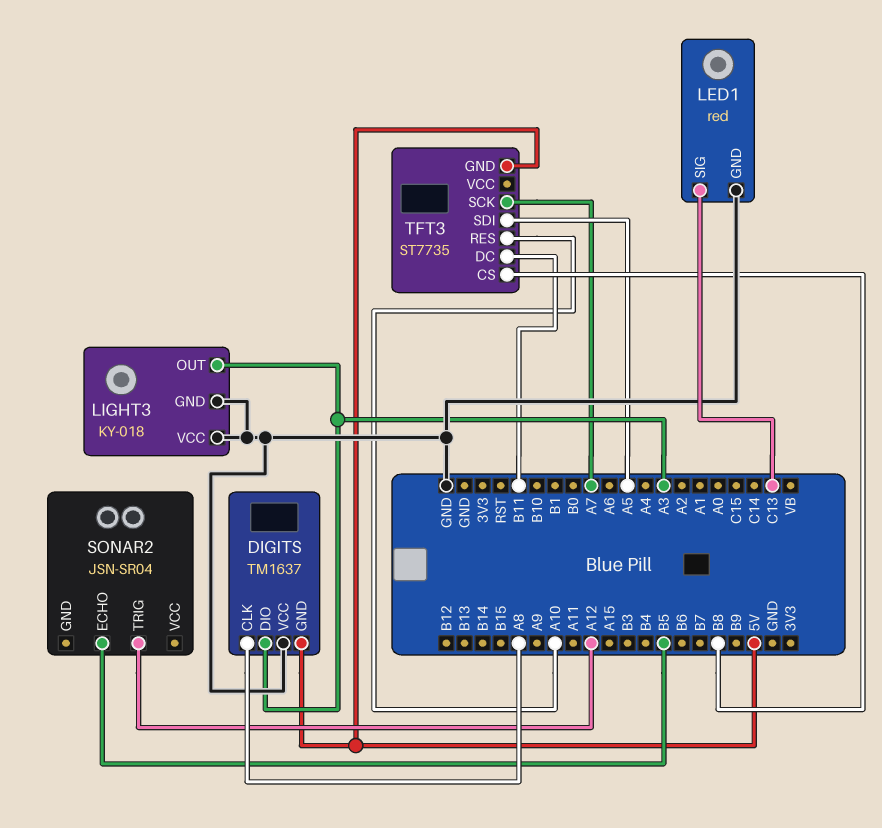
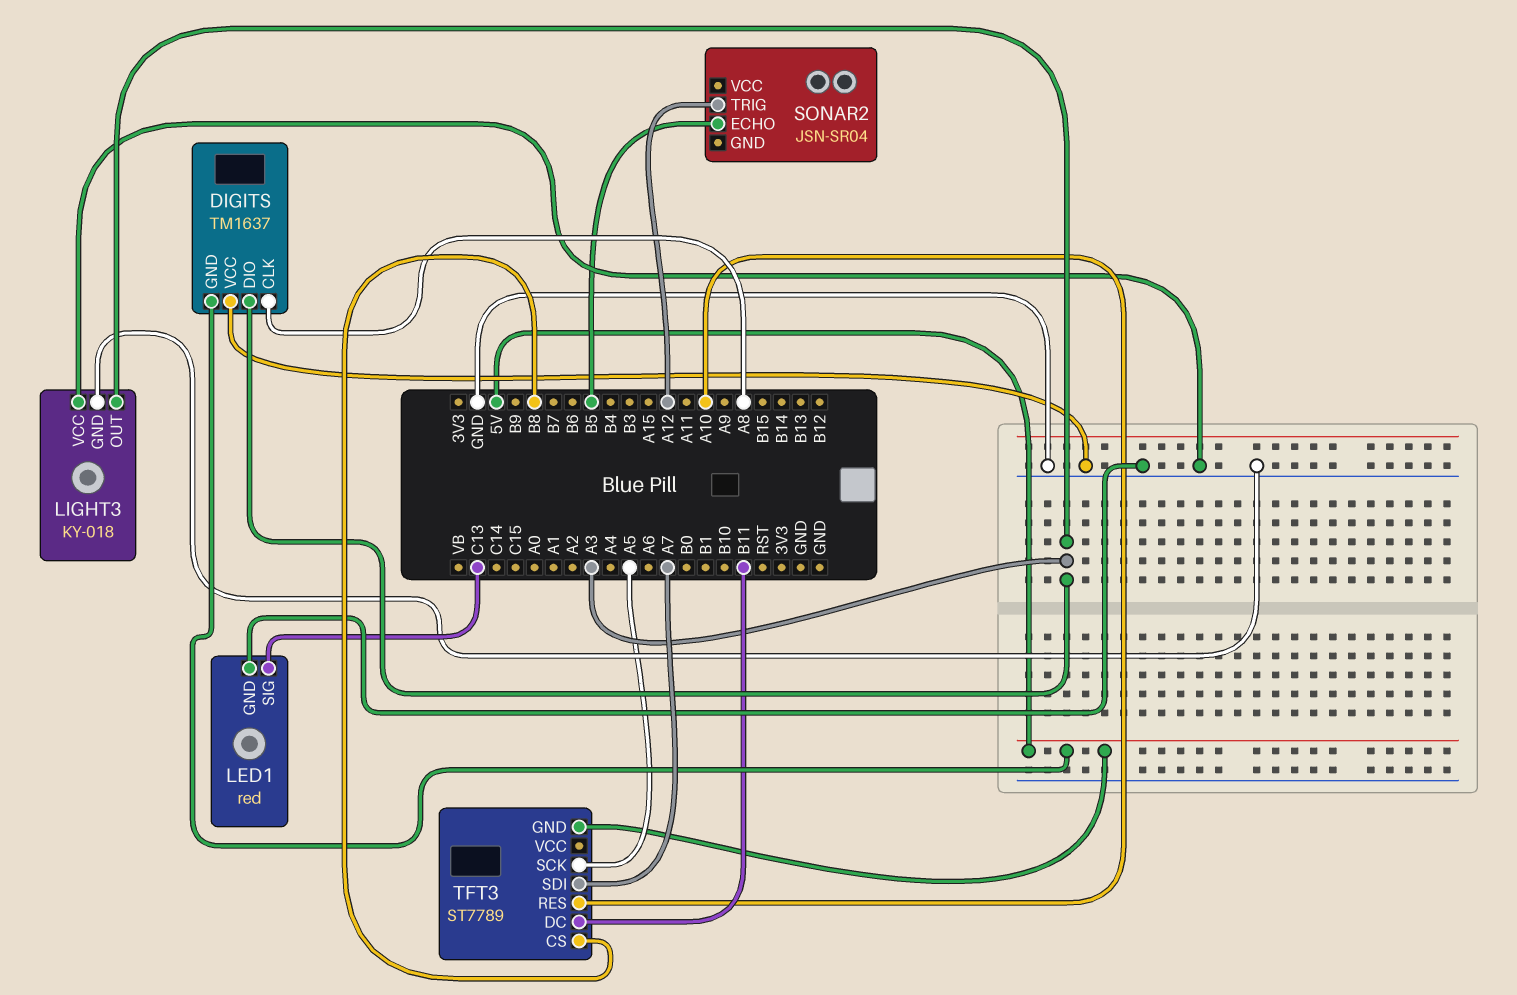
TFT3: ST7735 -> ST7789
TFT3 pin SCK: A7 -> A5
TFT3 pin SDI: A5 -> A7

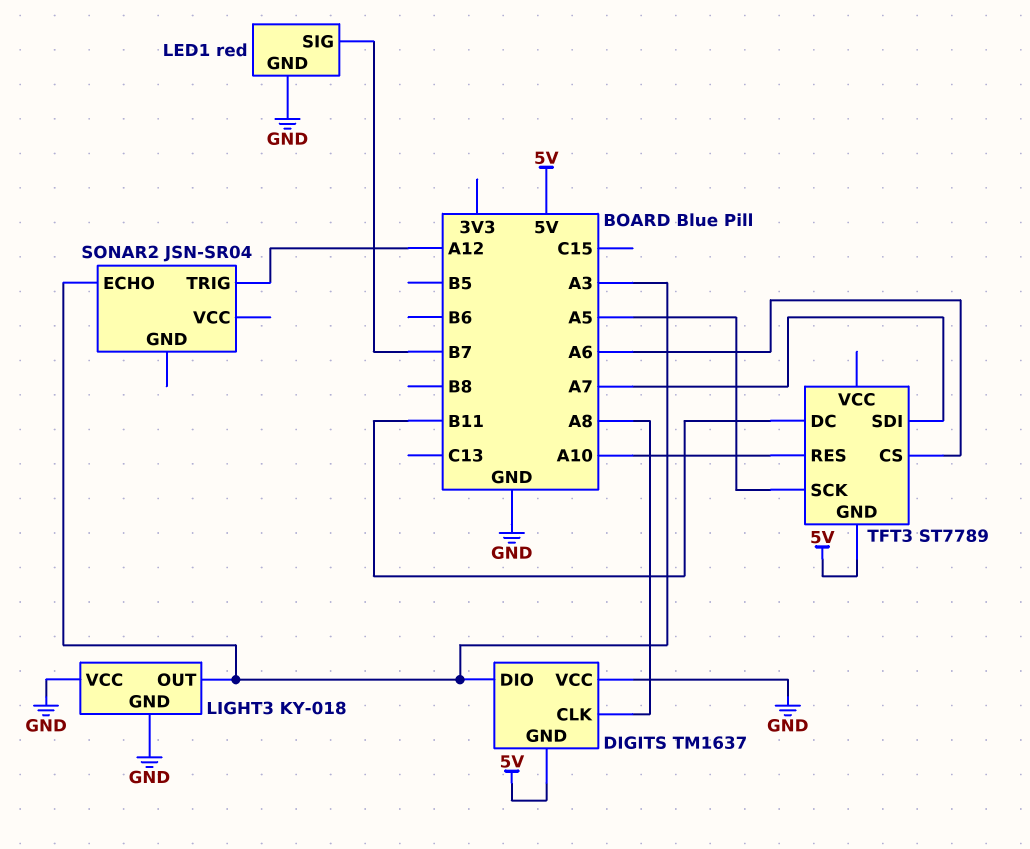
LED1 pin SIG: C13 -> B7
SONAR2 pin ECHO: B5 -> A3
TFT3 pin CS: B8 -> A6

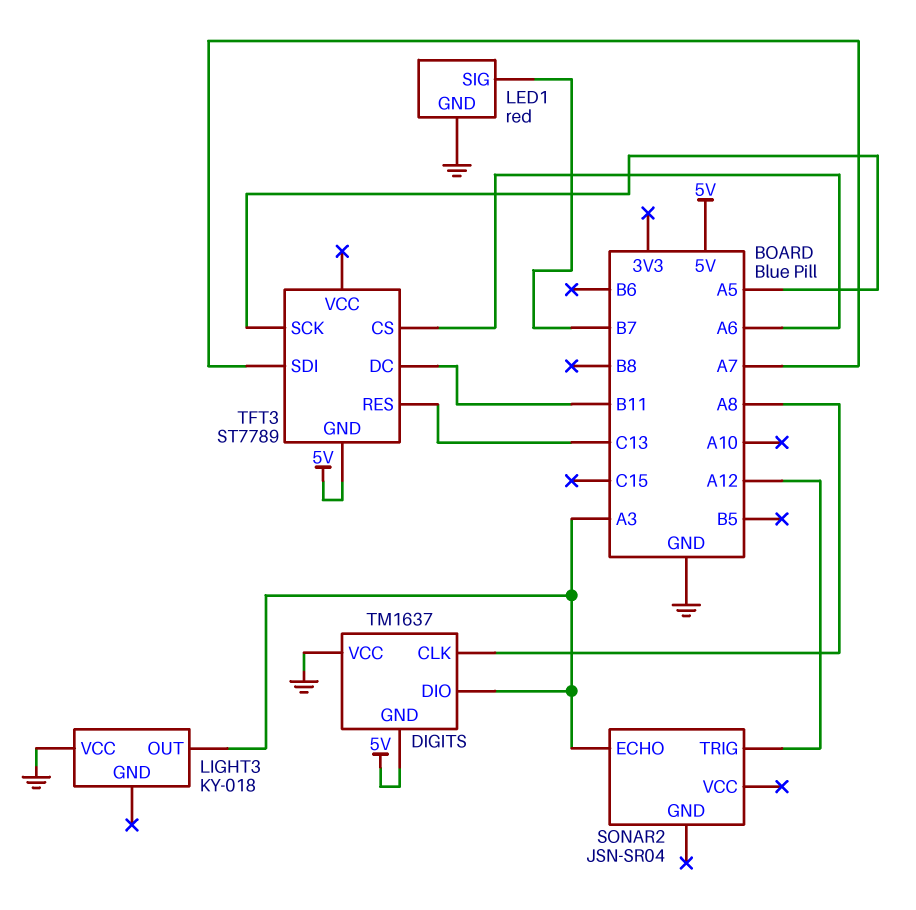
LIGHT3 pin GND: GND -> none
TFT3 pin RES: A10 -> C13

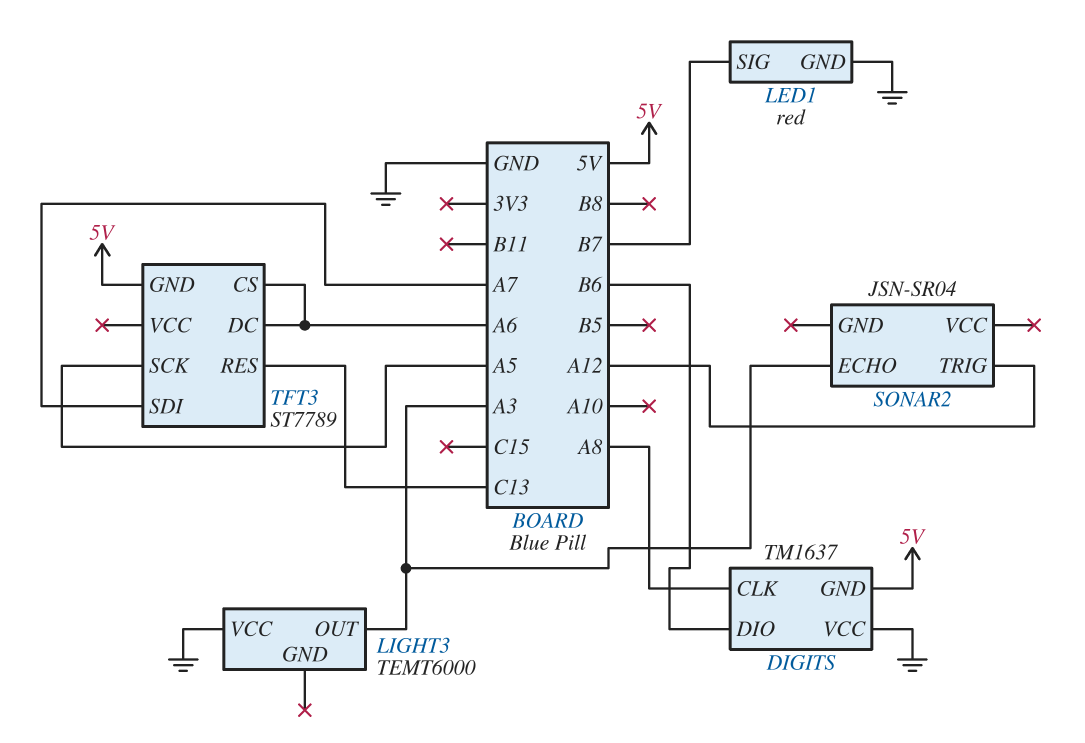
DIGITS pin DIO: A3 -> B6
LIGHT3: KY-018 -> TEMT6000
TFT3 pin DC: B11 -> A6

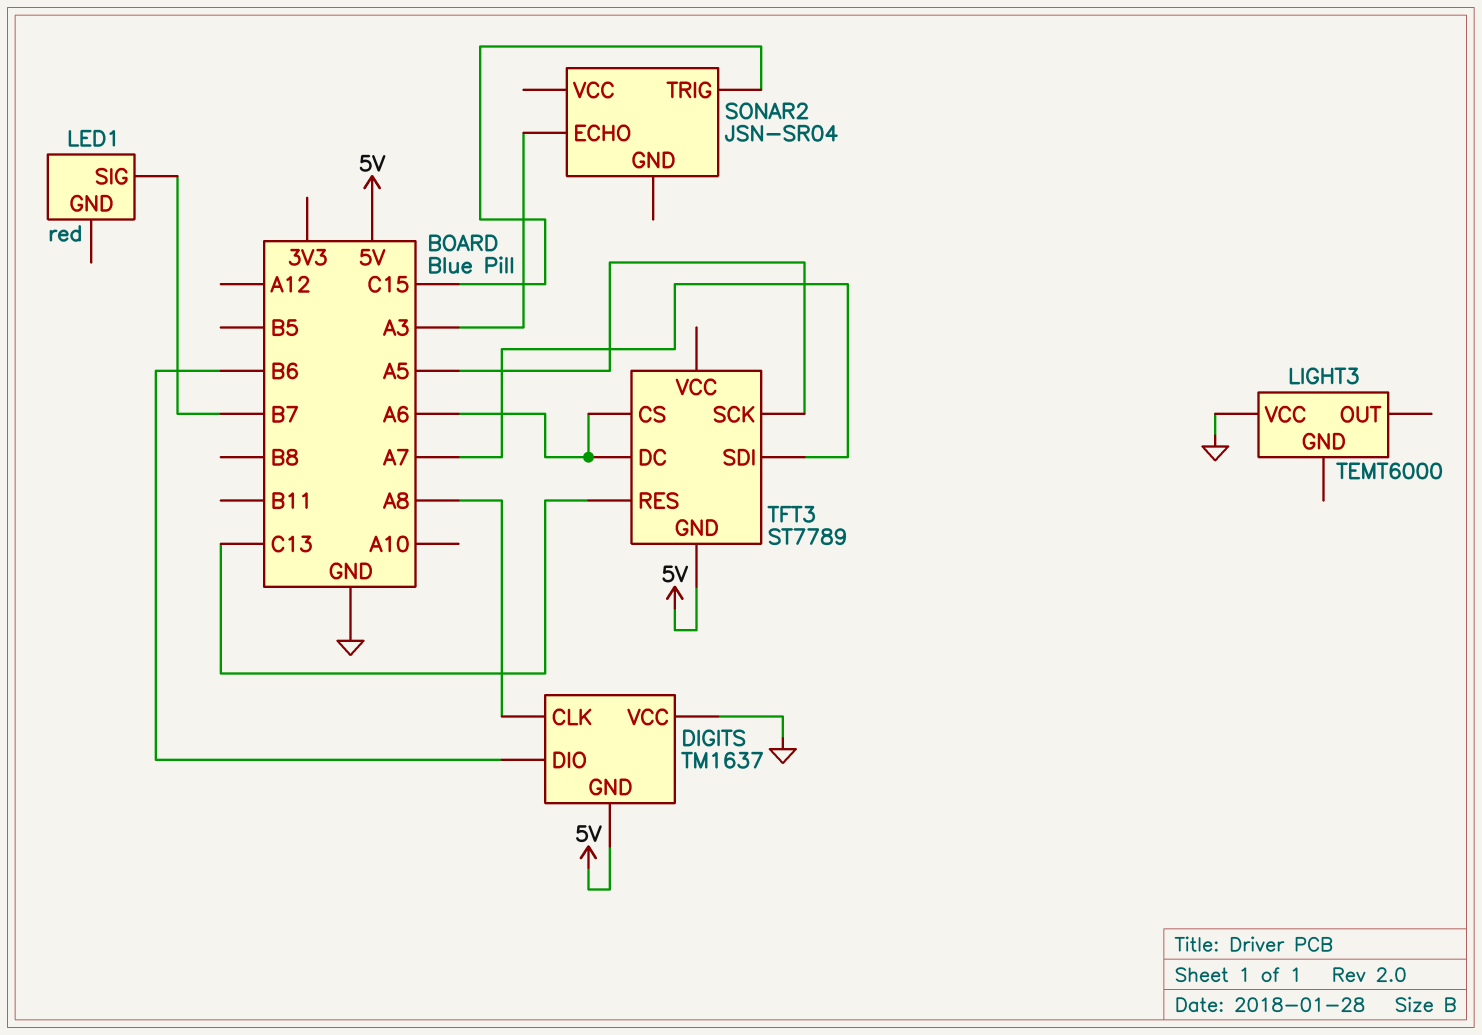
LED1 pin GND: GND -> none
LIGHT3 pin OUT: A3 -> none
SONAR2 pin TRIG: A12 -> C15

